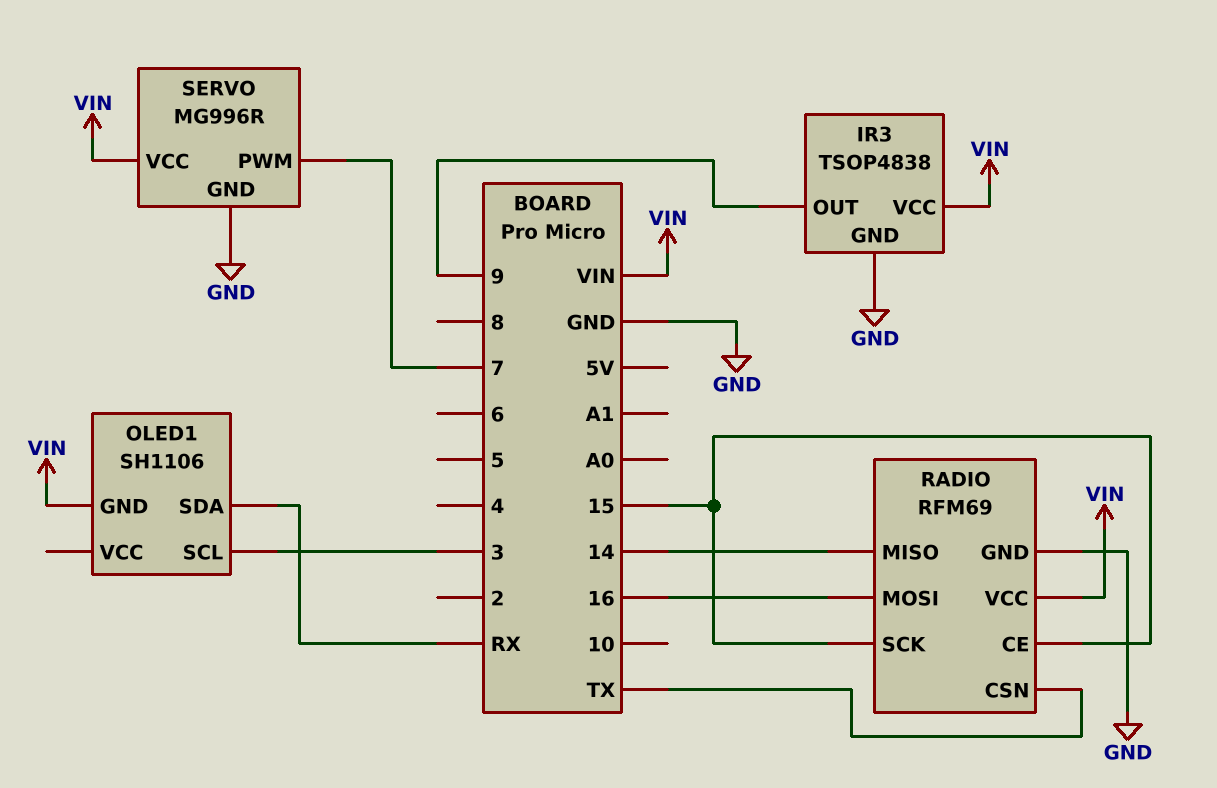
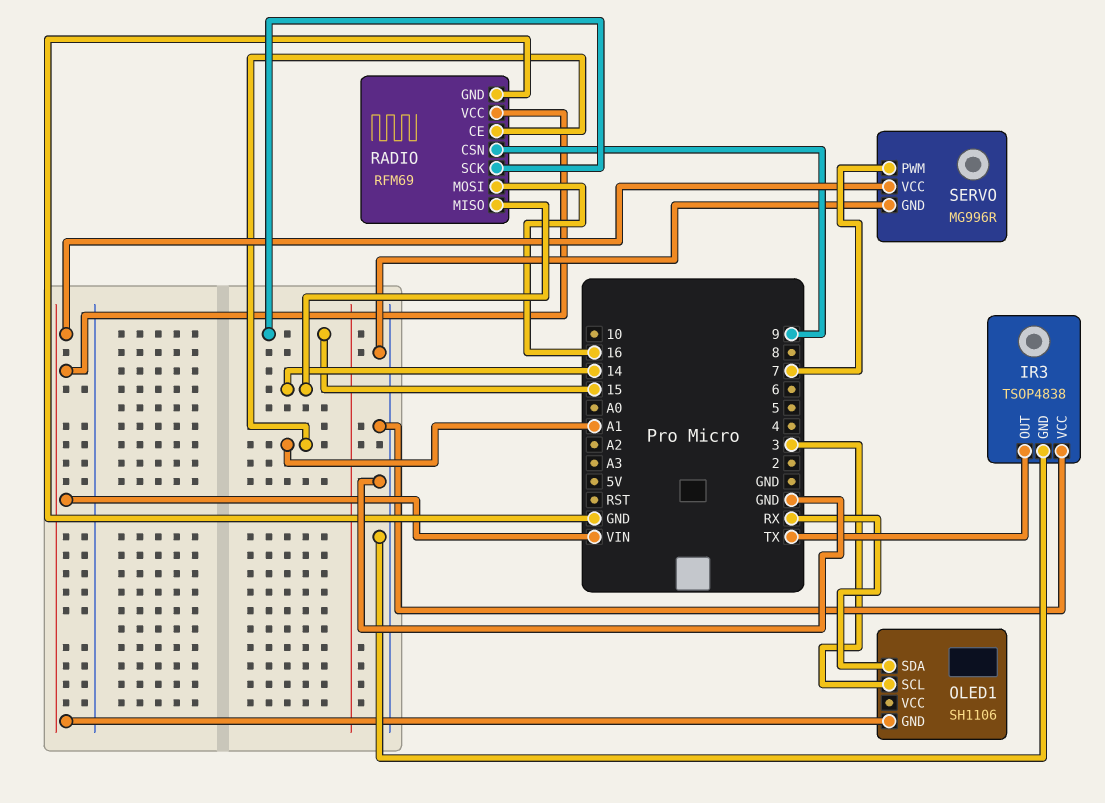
IR3 pin OUT: 9 -> TX
IR3 pin VCC: VIN -> GND
RADIO pin CE: 15 -> A1
RADIO pin CSN: TX -> 9

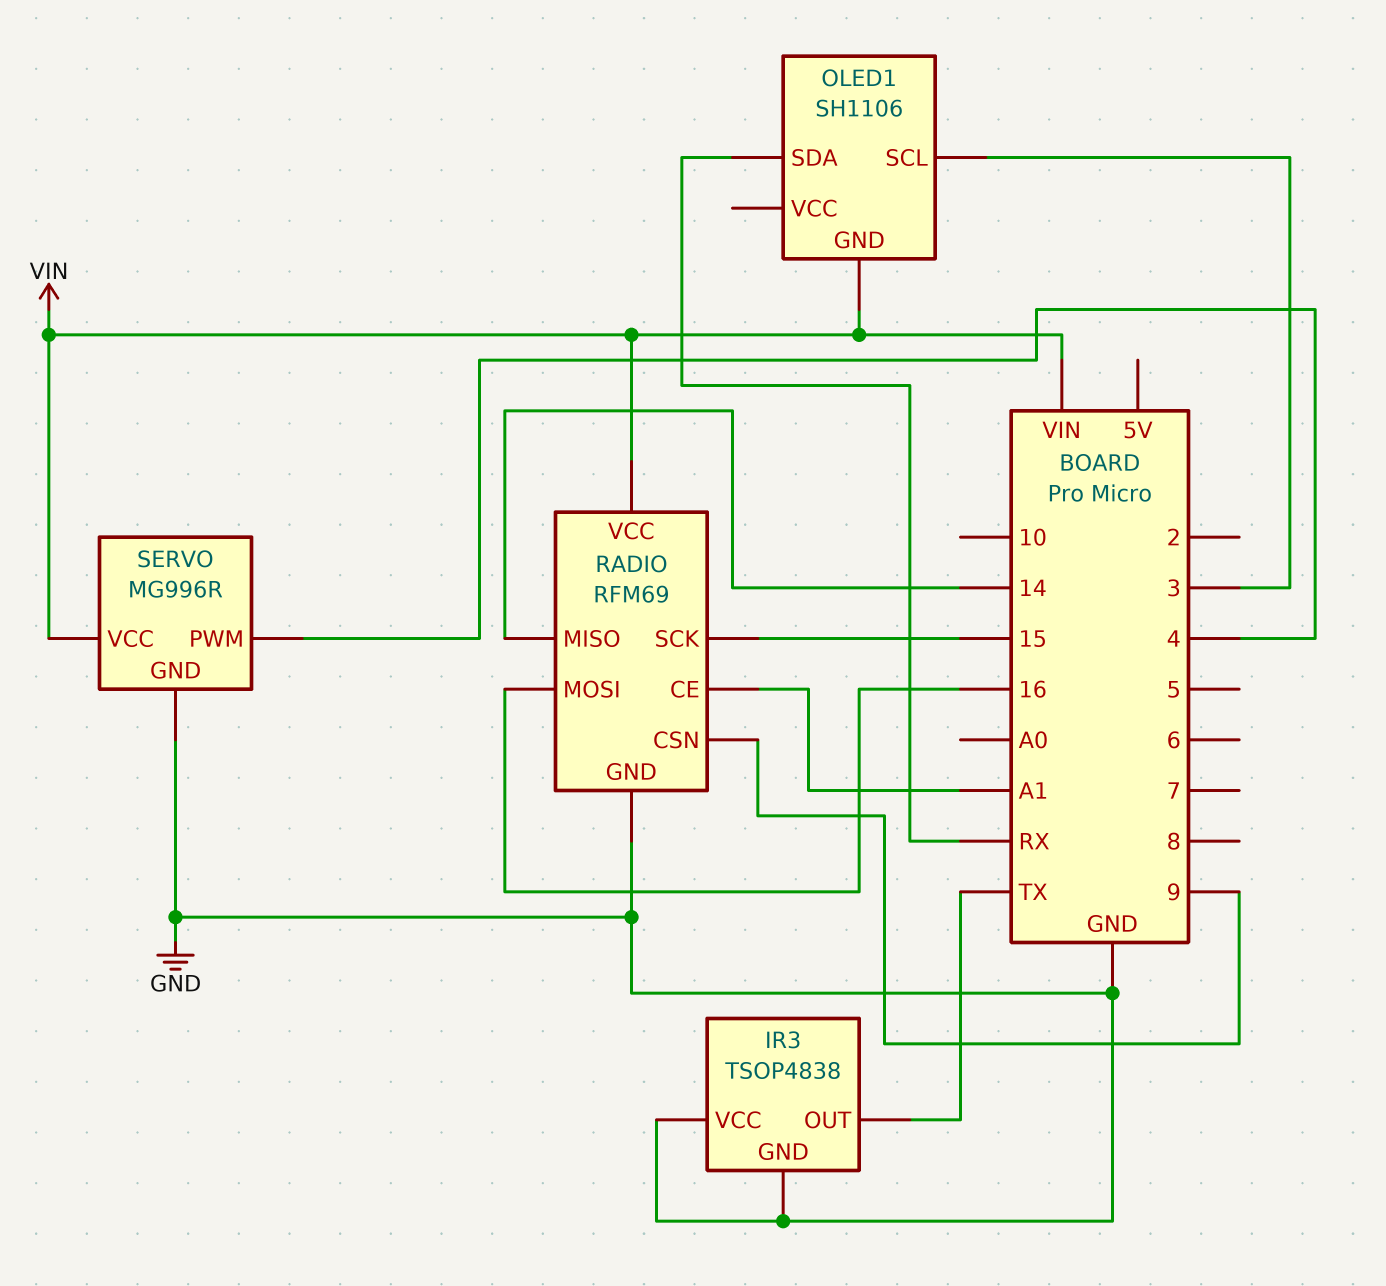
SERVO pin PWM: 7 -> 4

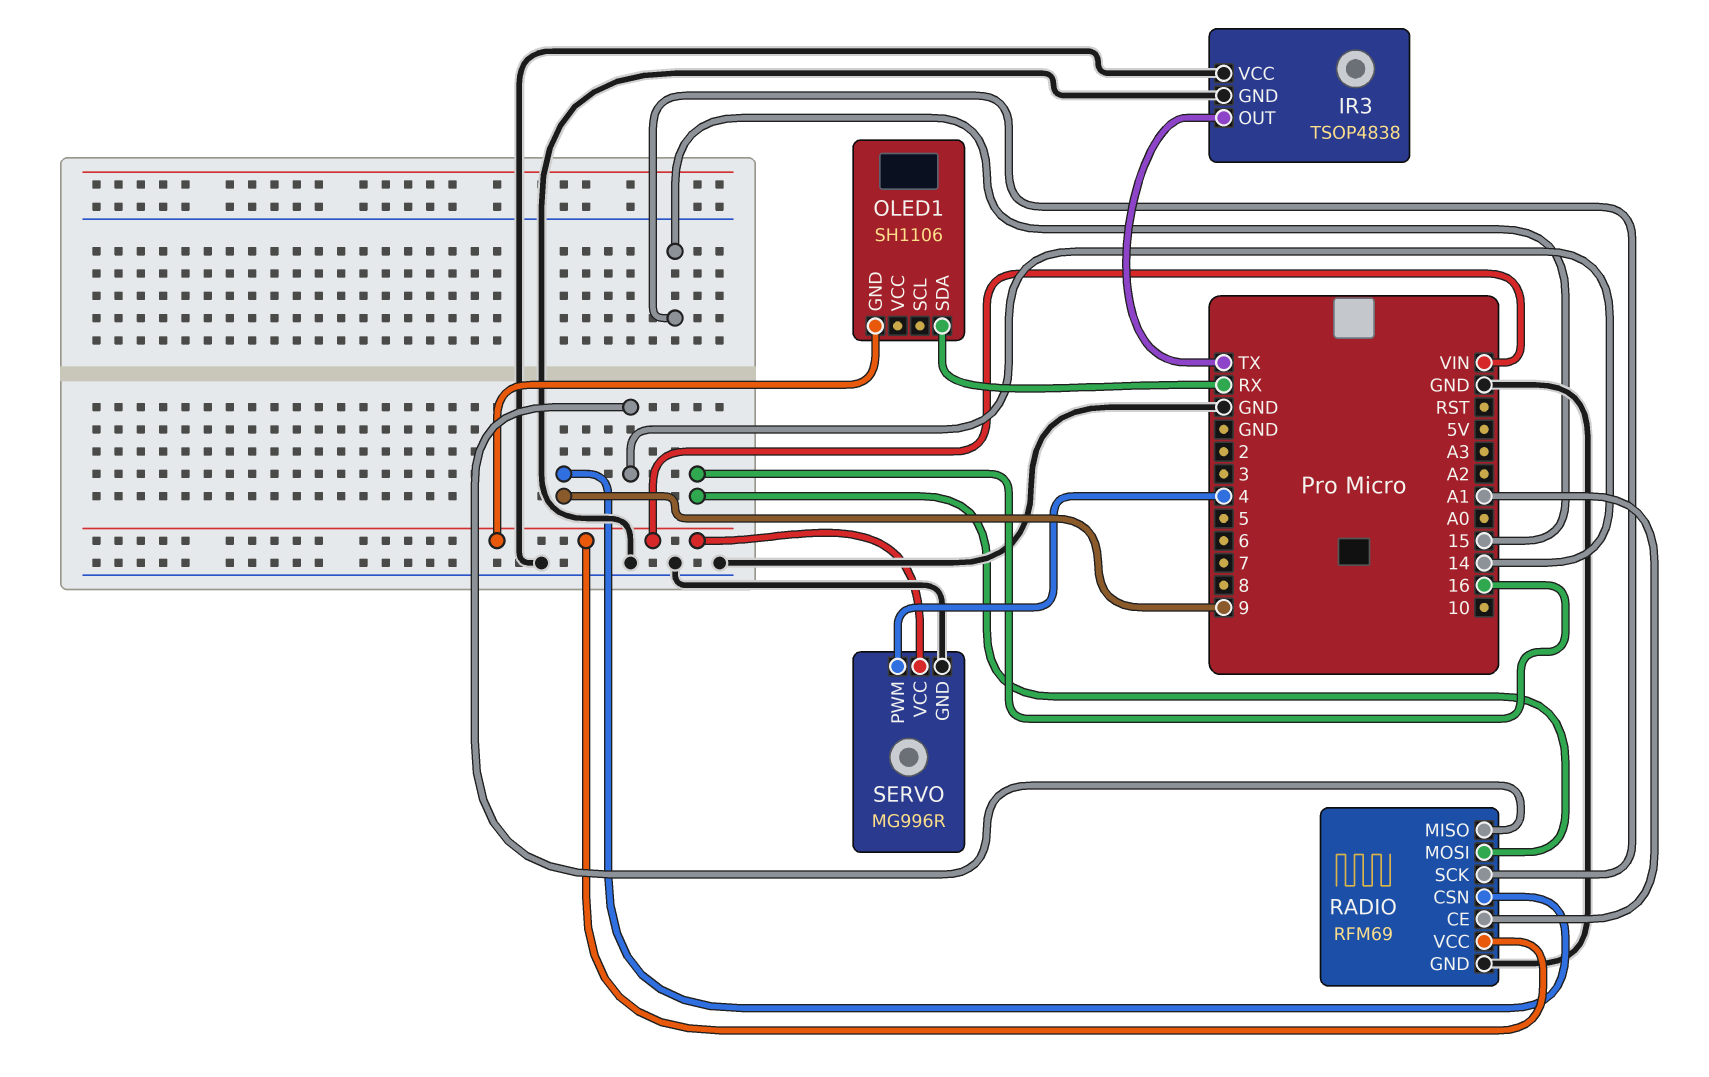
OLED1 pin SCL: 3 -> none

